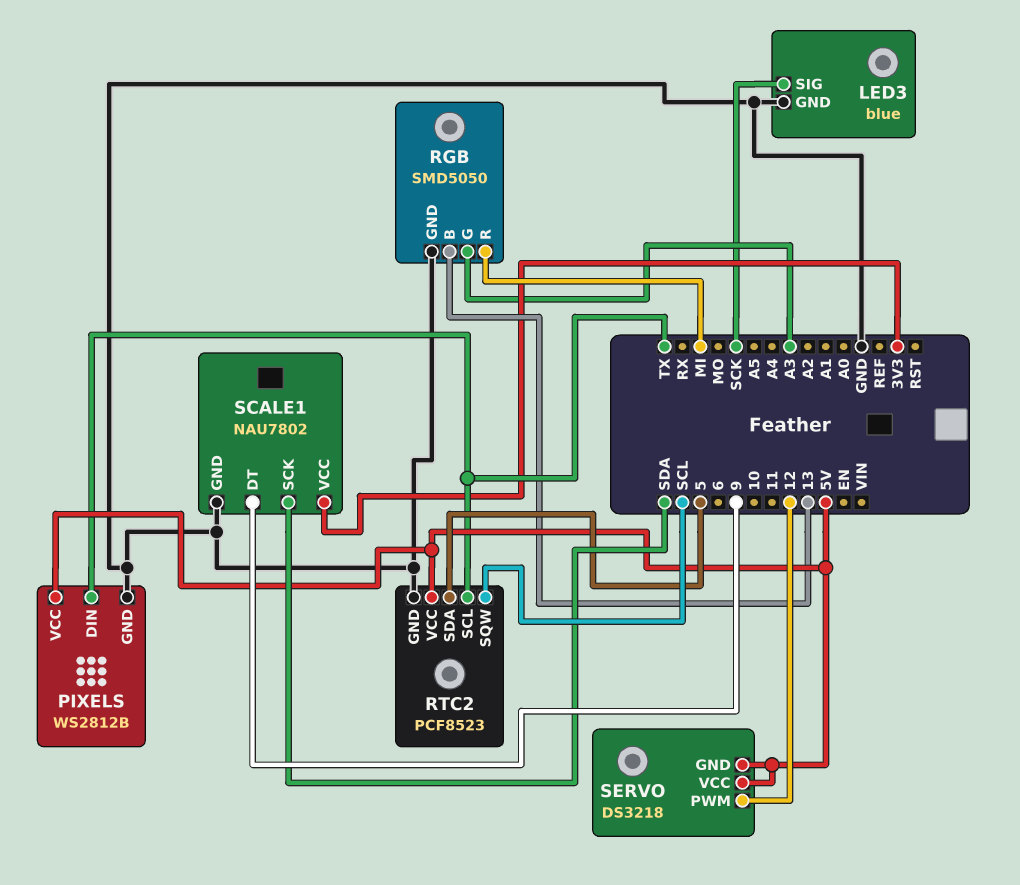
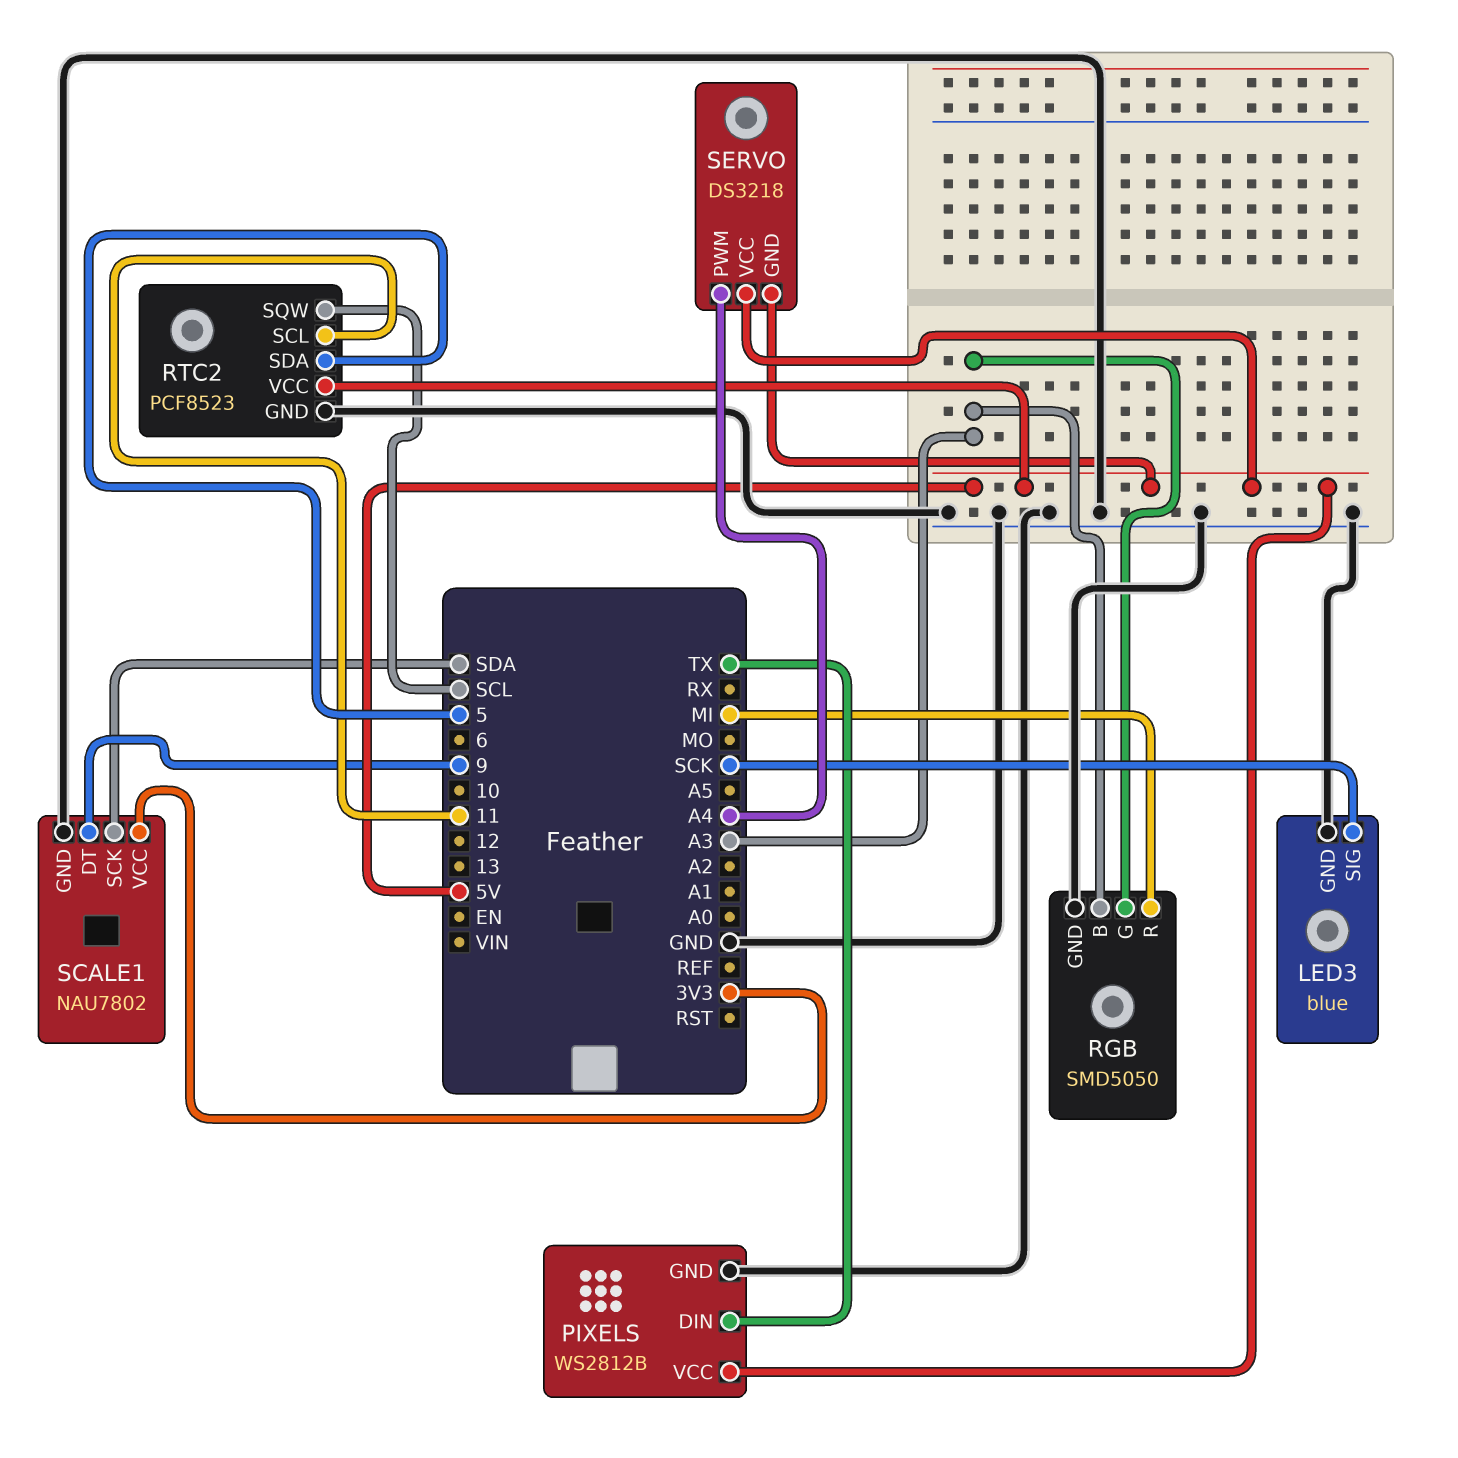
RGB pin B: 13 -> A3
RTC2 pin SCL: TX -> 11
SERVO pin PWM: 12 -> A4

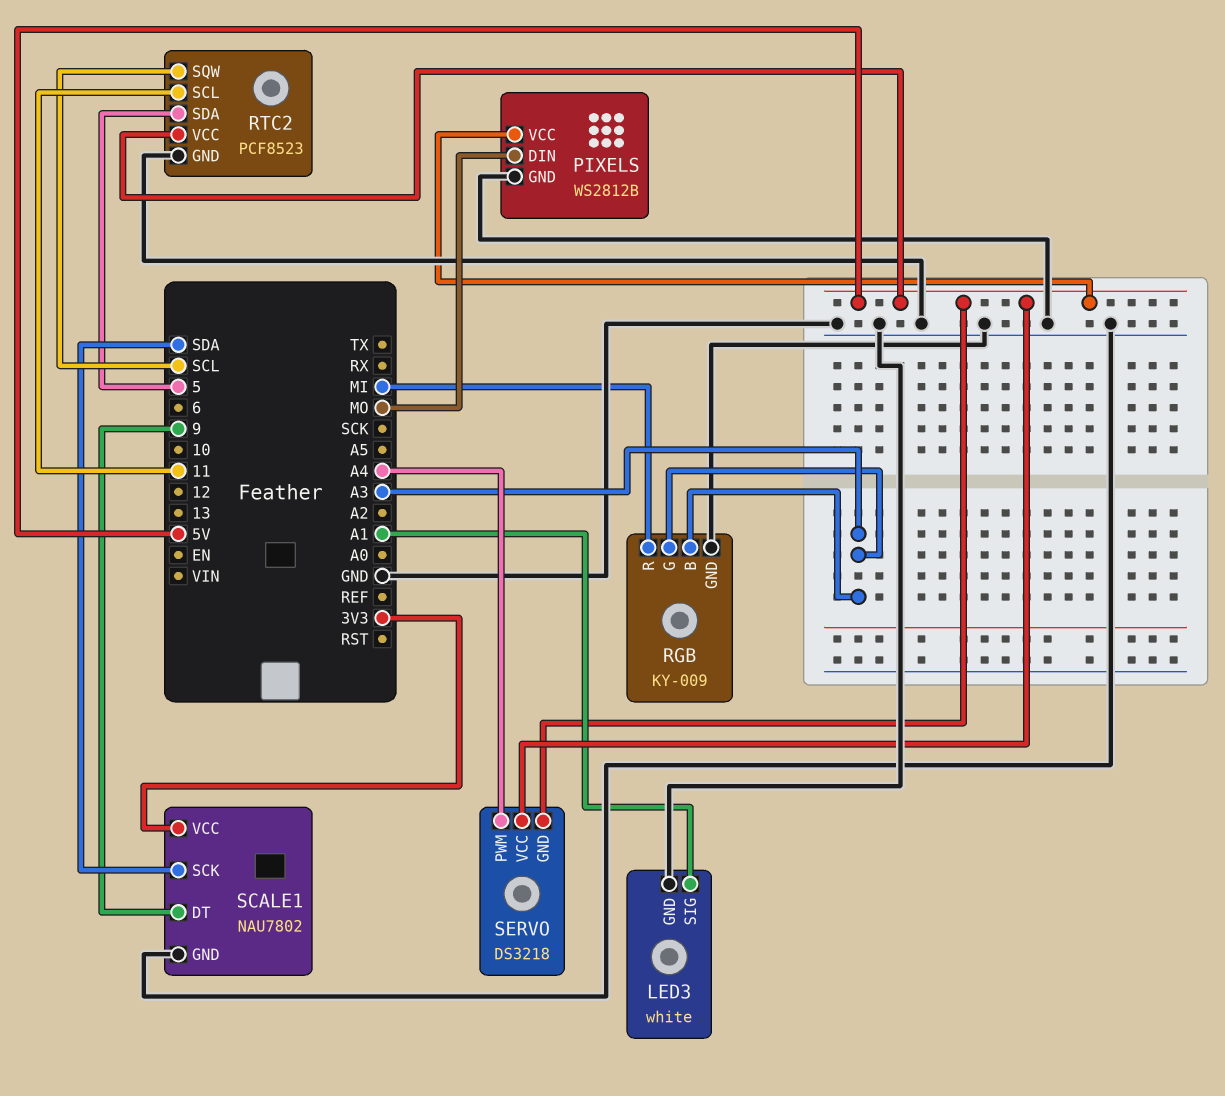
LED3: blue -> white
LED3 pin SIG: SCK -> A1
PIXELS pin DIN: TX -> MO
RGB: SMD5050 -> KY-009

